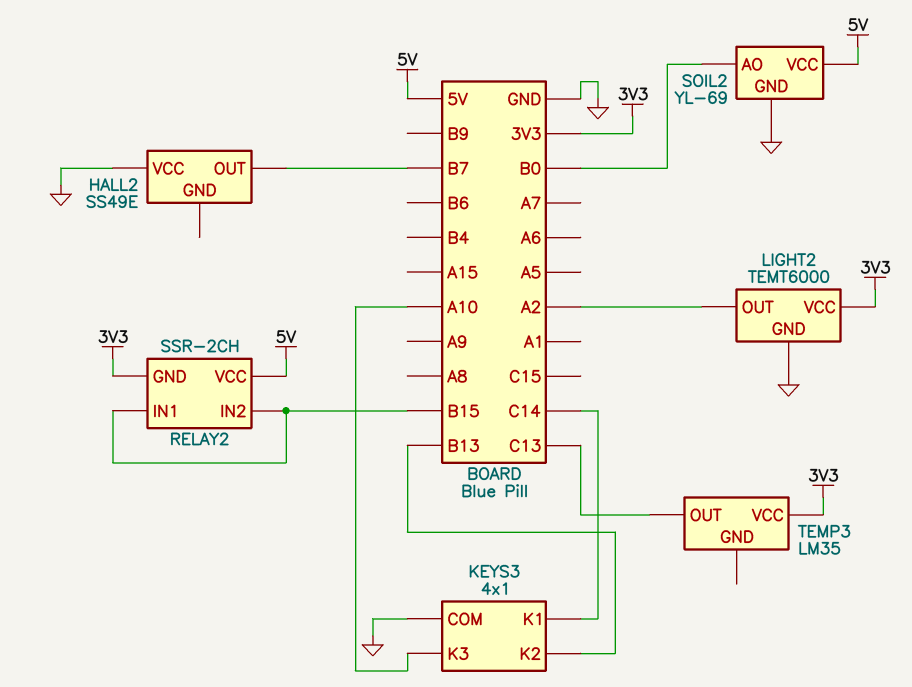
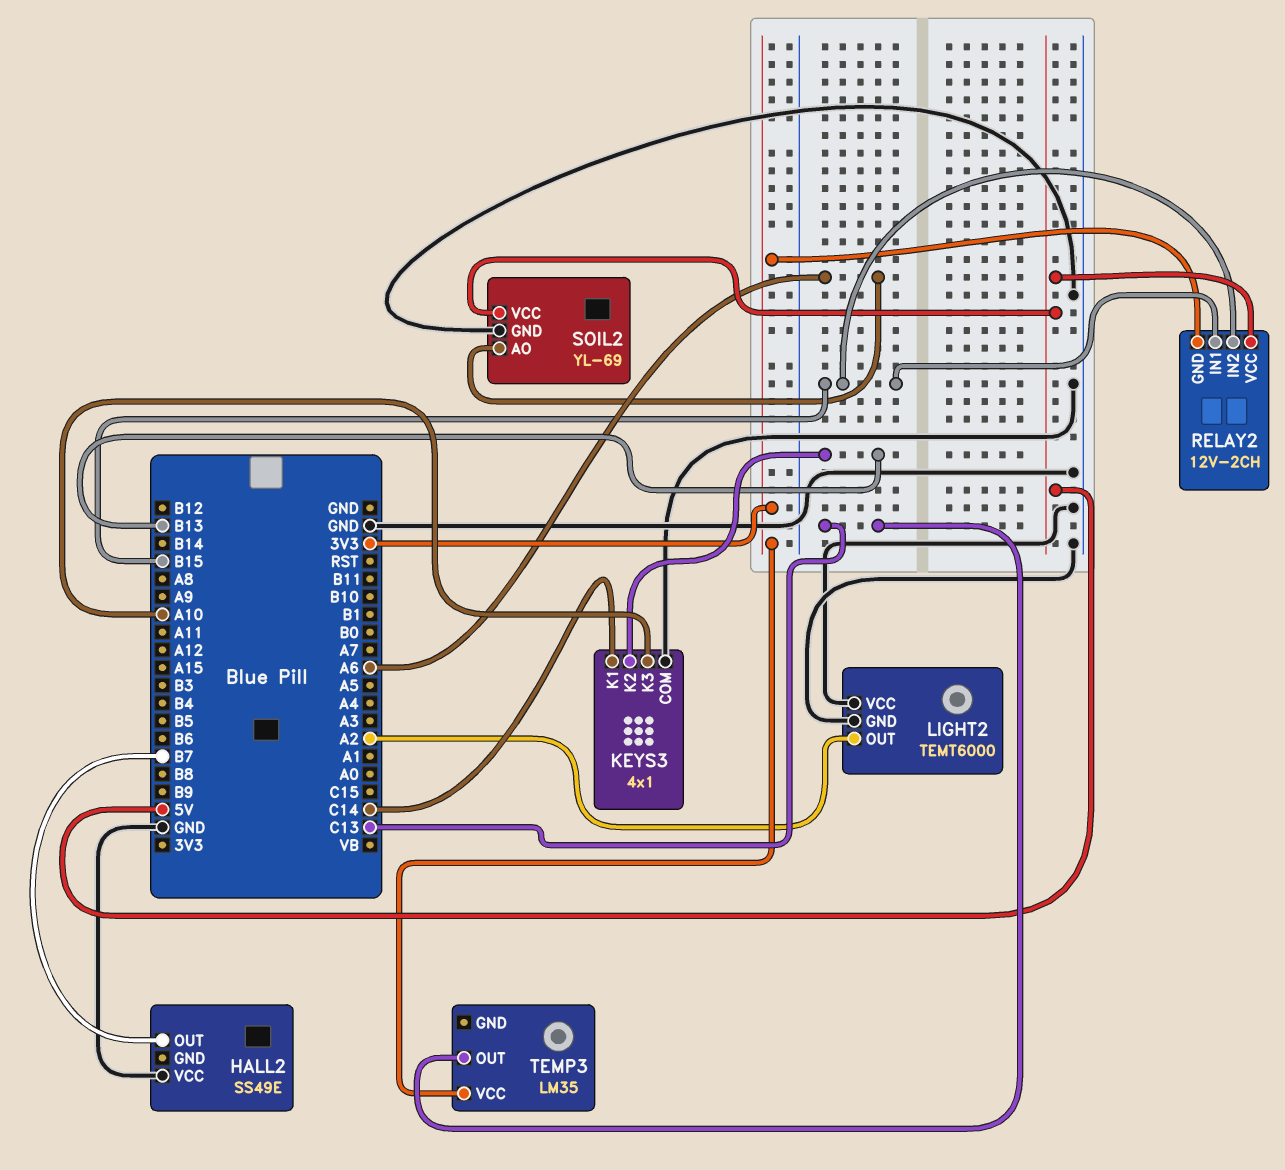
LIGHT2 pin VCC: 3V3 -> GND
RELAY2: SSR-2CH -> 12V-2CH
SOIL2 pin AO: B0 -> A6

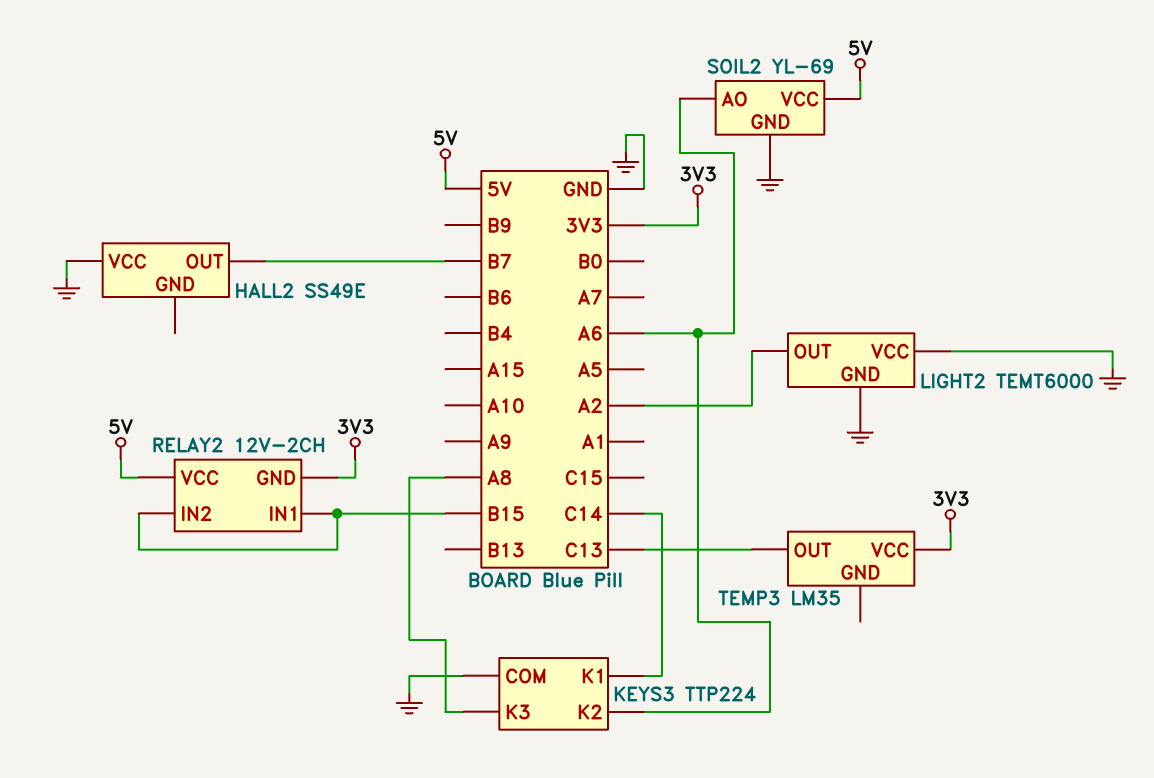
KEYS3: 4x1 -> TTP224
KEYS3 pin K2: B13 -> A6
KEYS3 pin K3: A10 -> A8

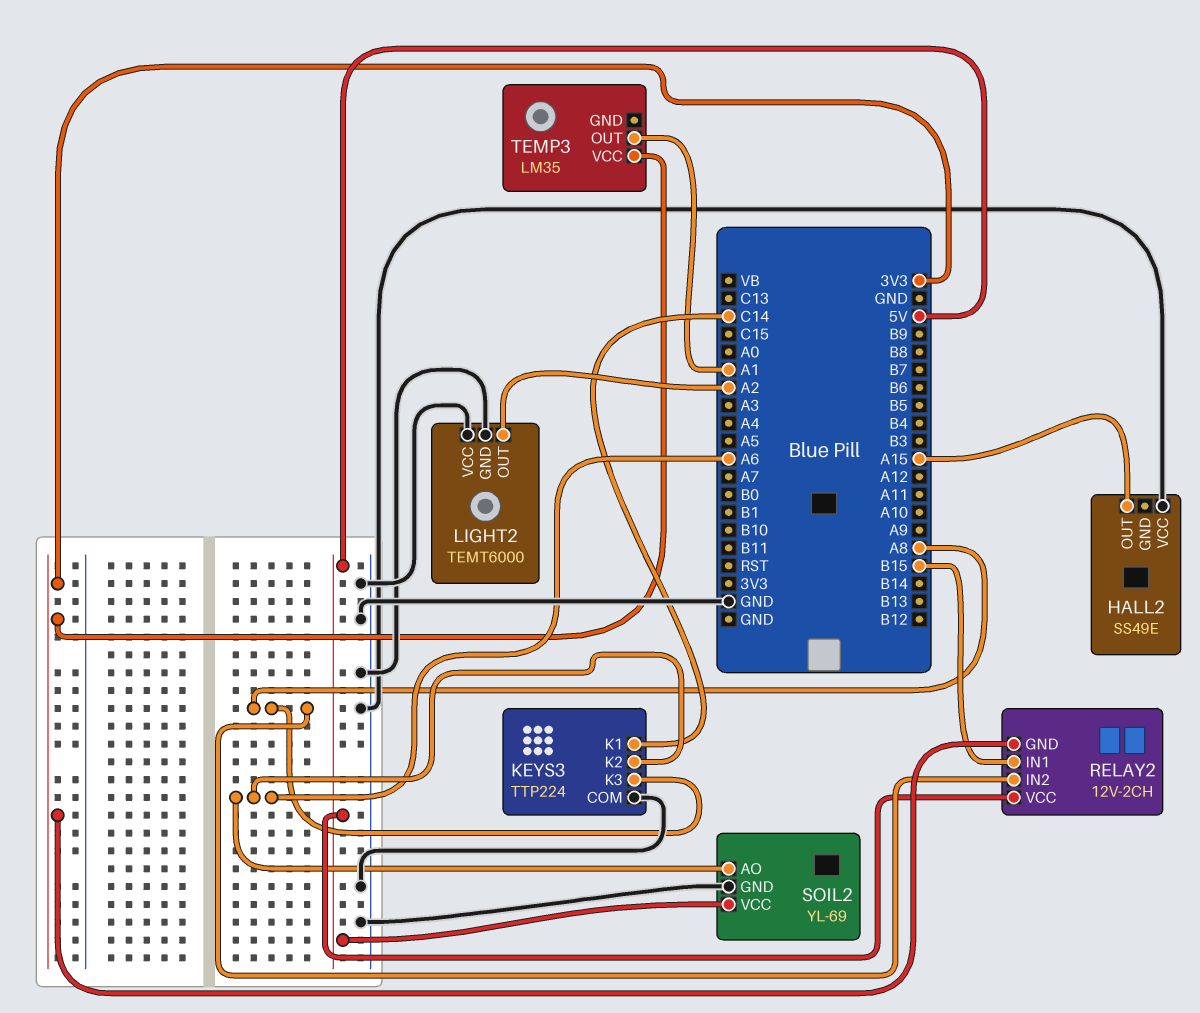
HALL2 pin OUT: B7 -> A15
RELAY2 pin IN2: B15 -> A8
TEMP3 pin OUT: C13 -> A1

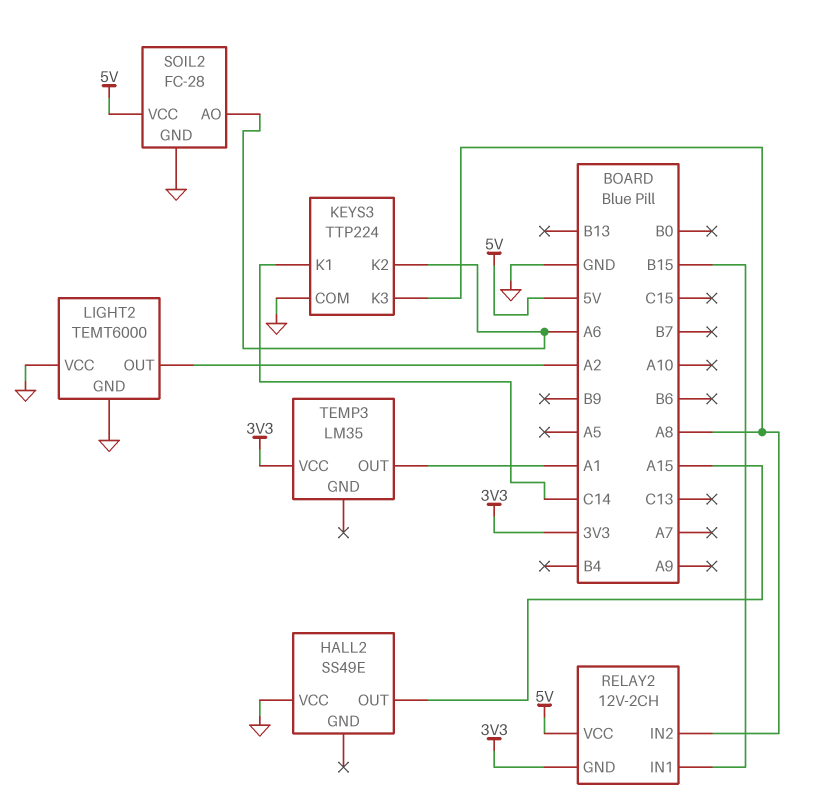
SOIL2: YL-69 -> FC-28

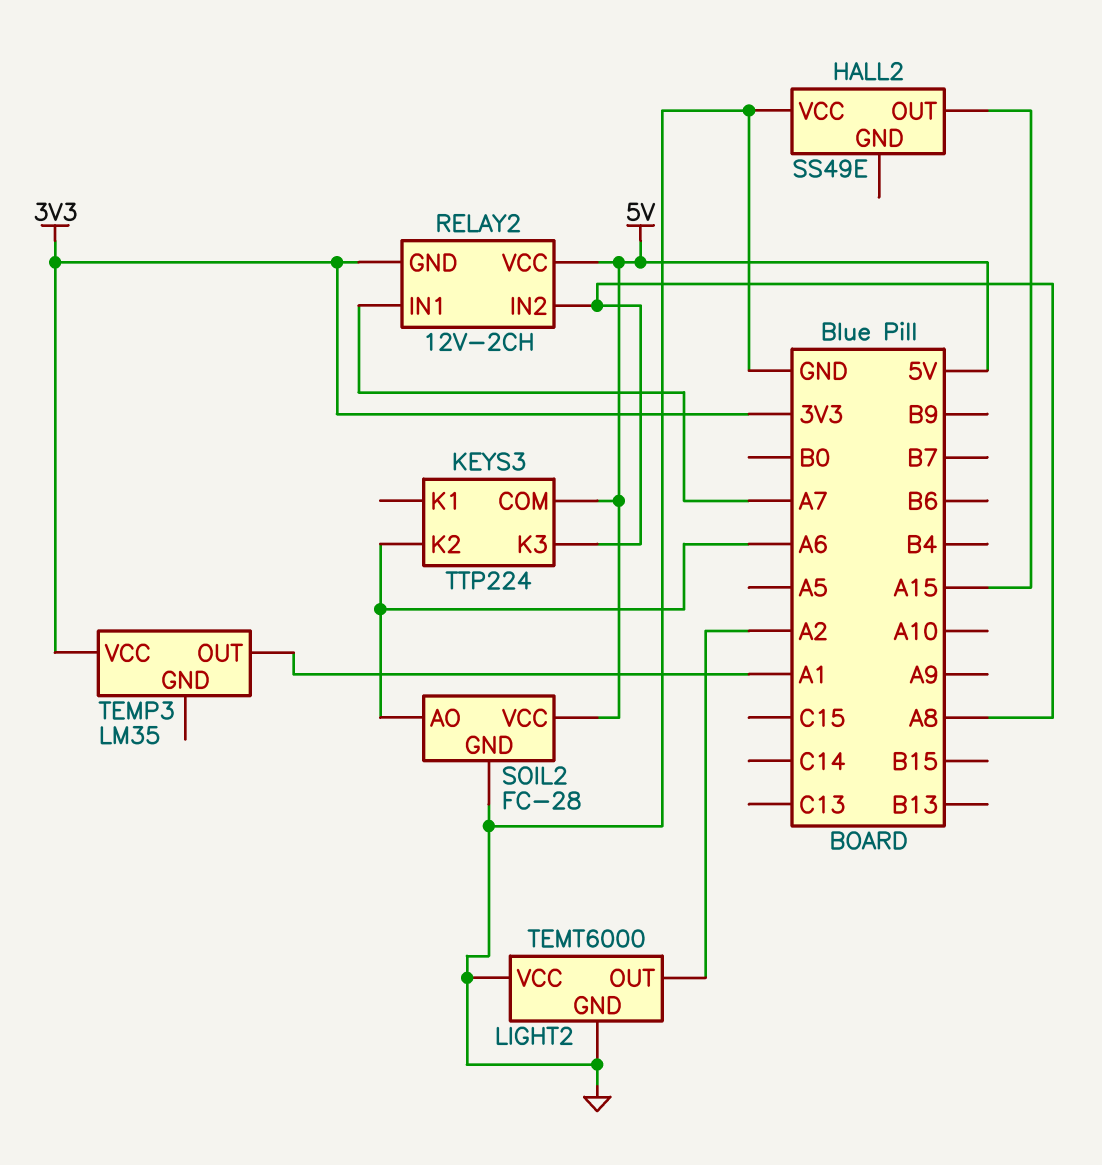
KEYS3 pin COM: GND -> 5V
KEYS3 pin K1: C14 -> none
RELAY2 pin IN1: B15 -> A7

